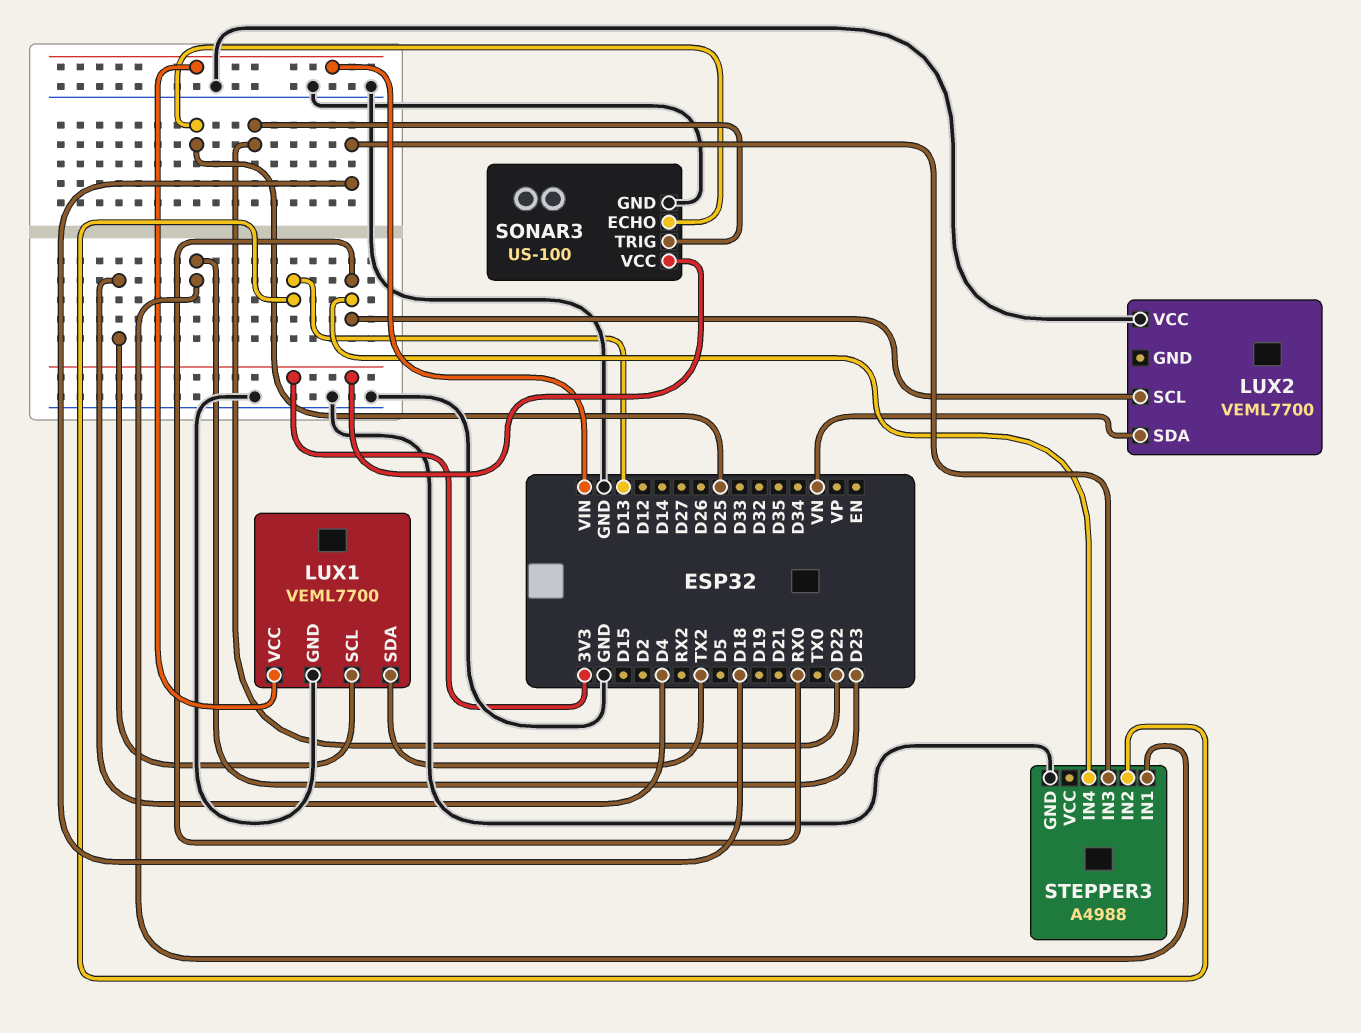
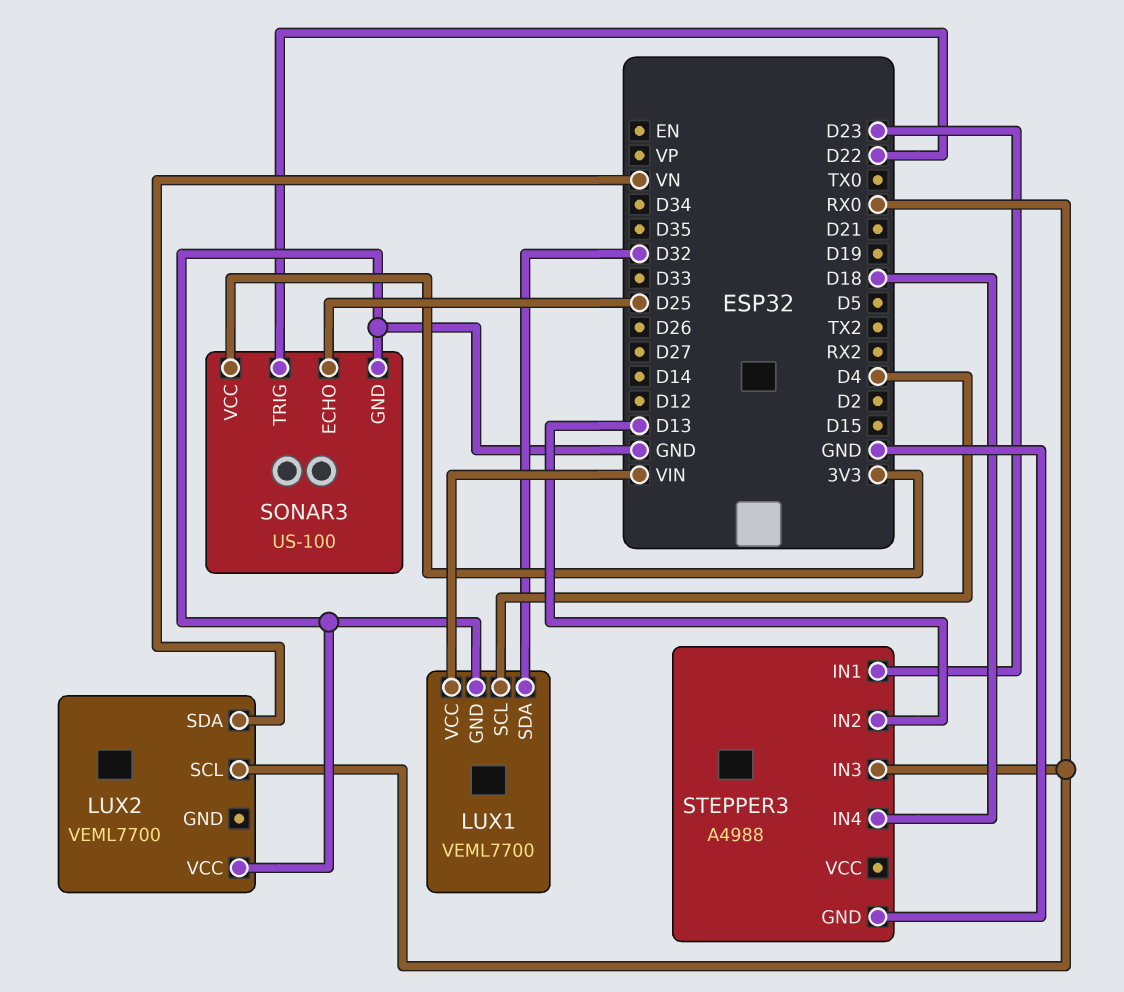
LUX1 pin SDA: TX2 -> D32
STEPPER3 pin IN3: D18 -> RX0
STEPPER3 pin IN4: RX0 -> D18

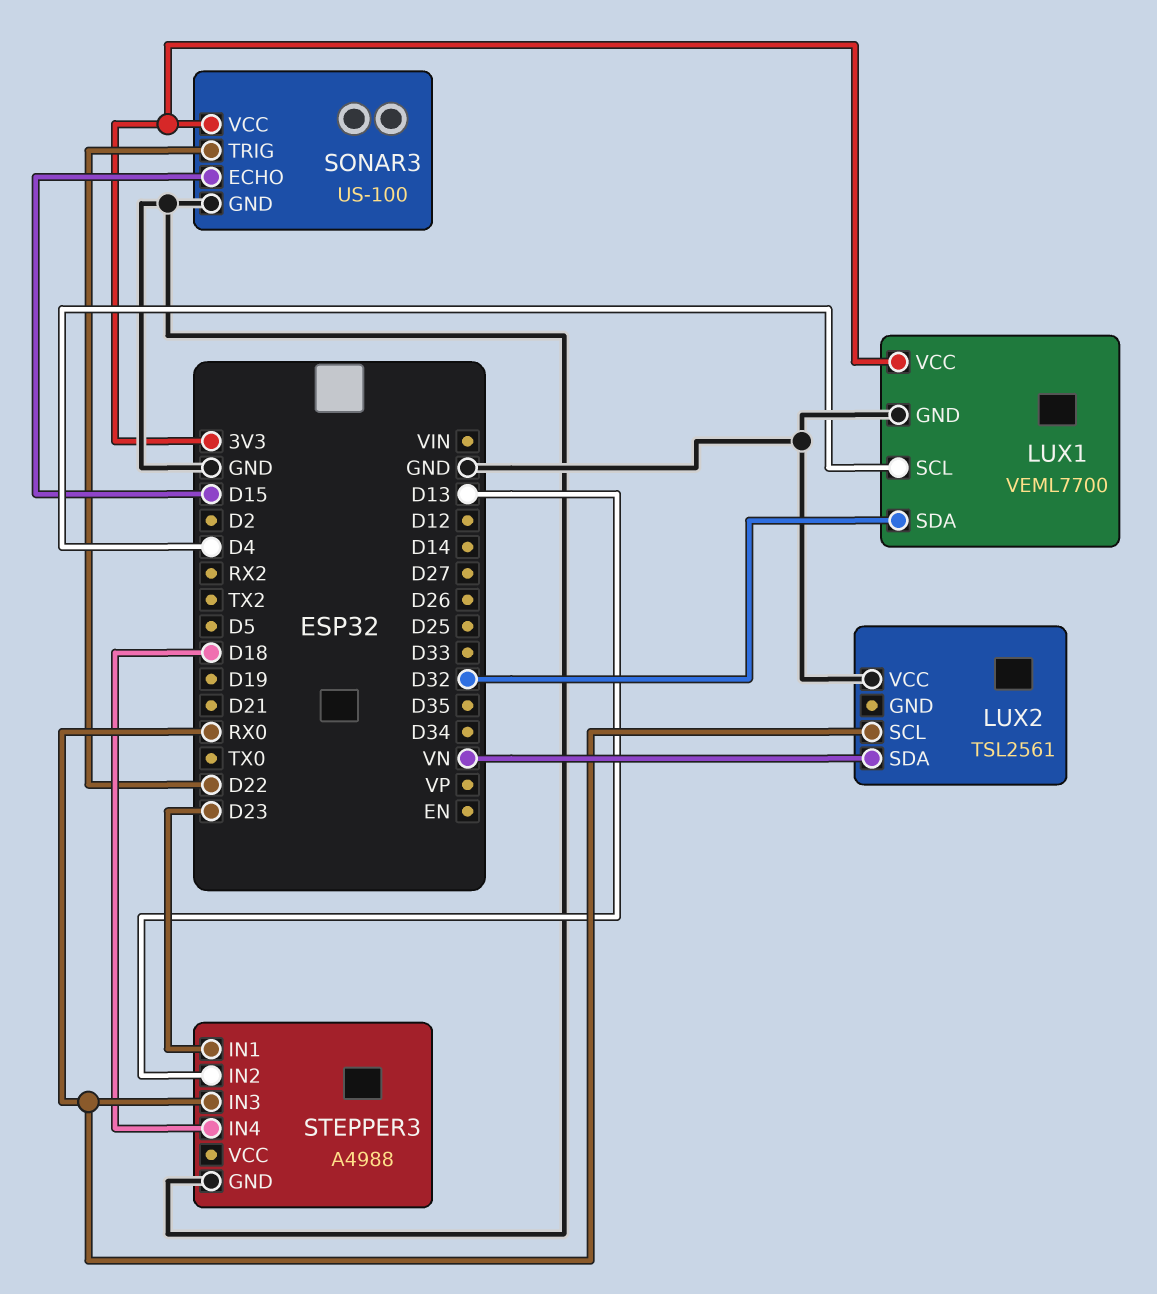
LUX1 pin VCC: VIN -> 3V3
LUX2: VEML7700 -> TSL2561
SONAR3 pin ECHO: D25 -> D15

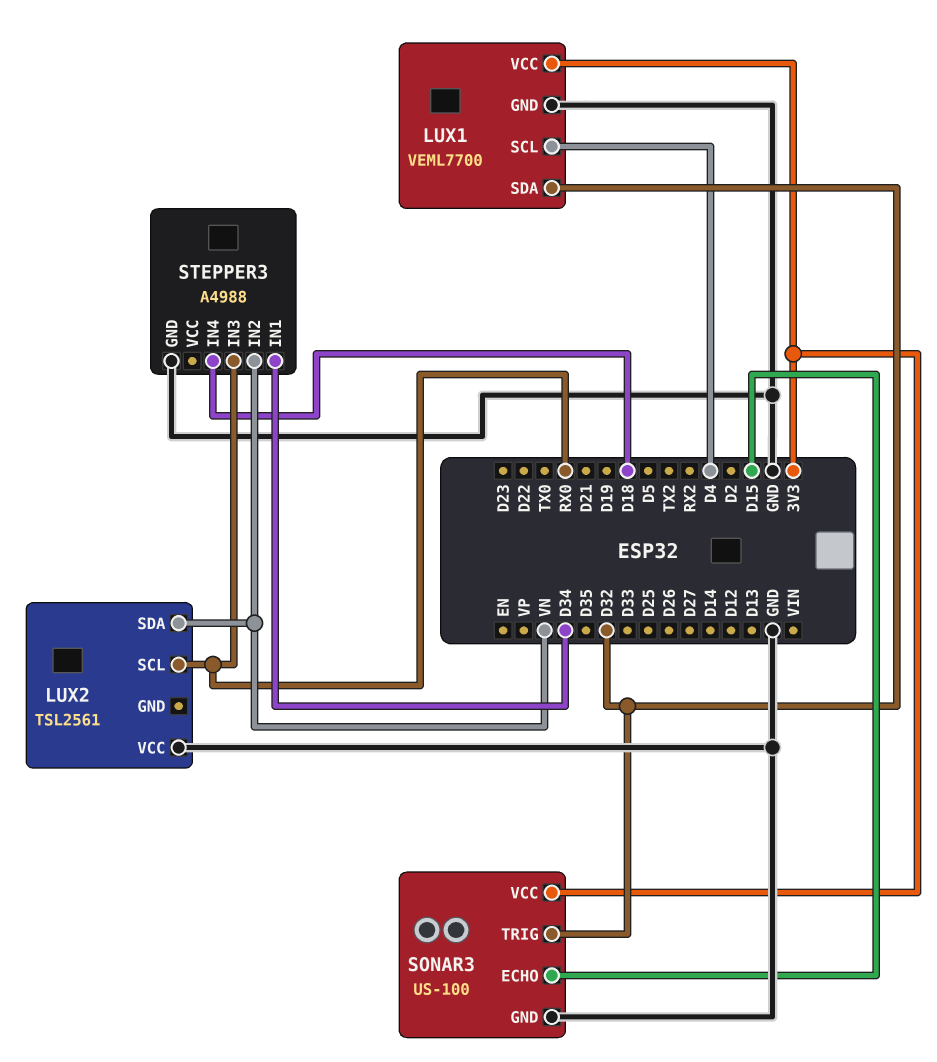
SONAR3 pin TRIG: D22 -> D32
STEPPER3 pin IN1: D23 -> D34
STEPPER3 pin IN2: D13 -> VN

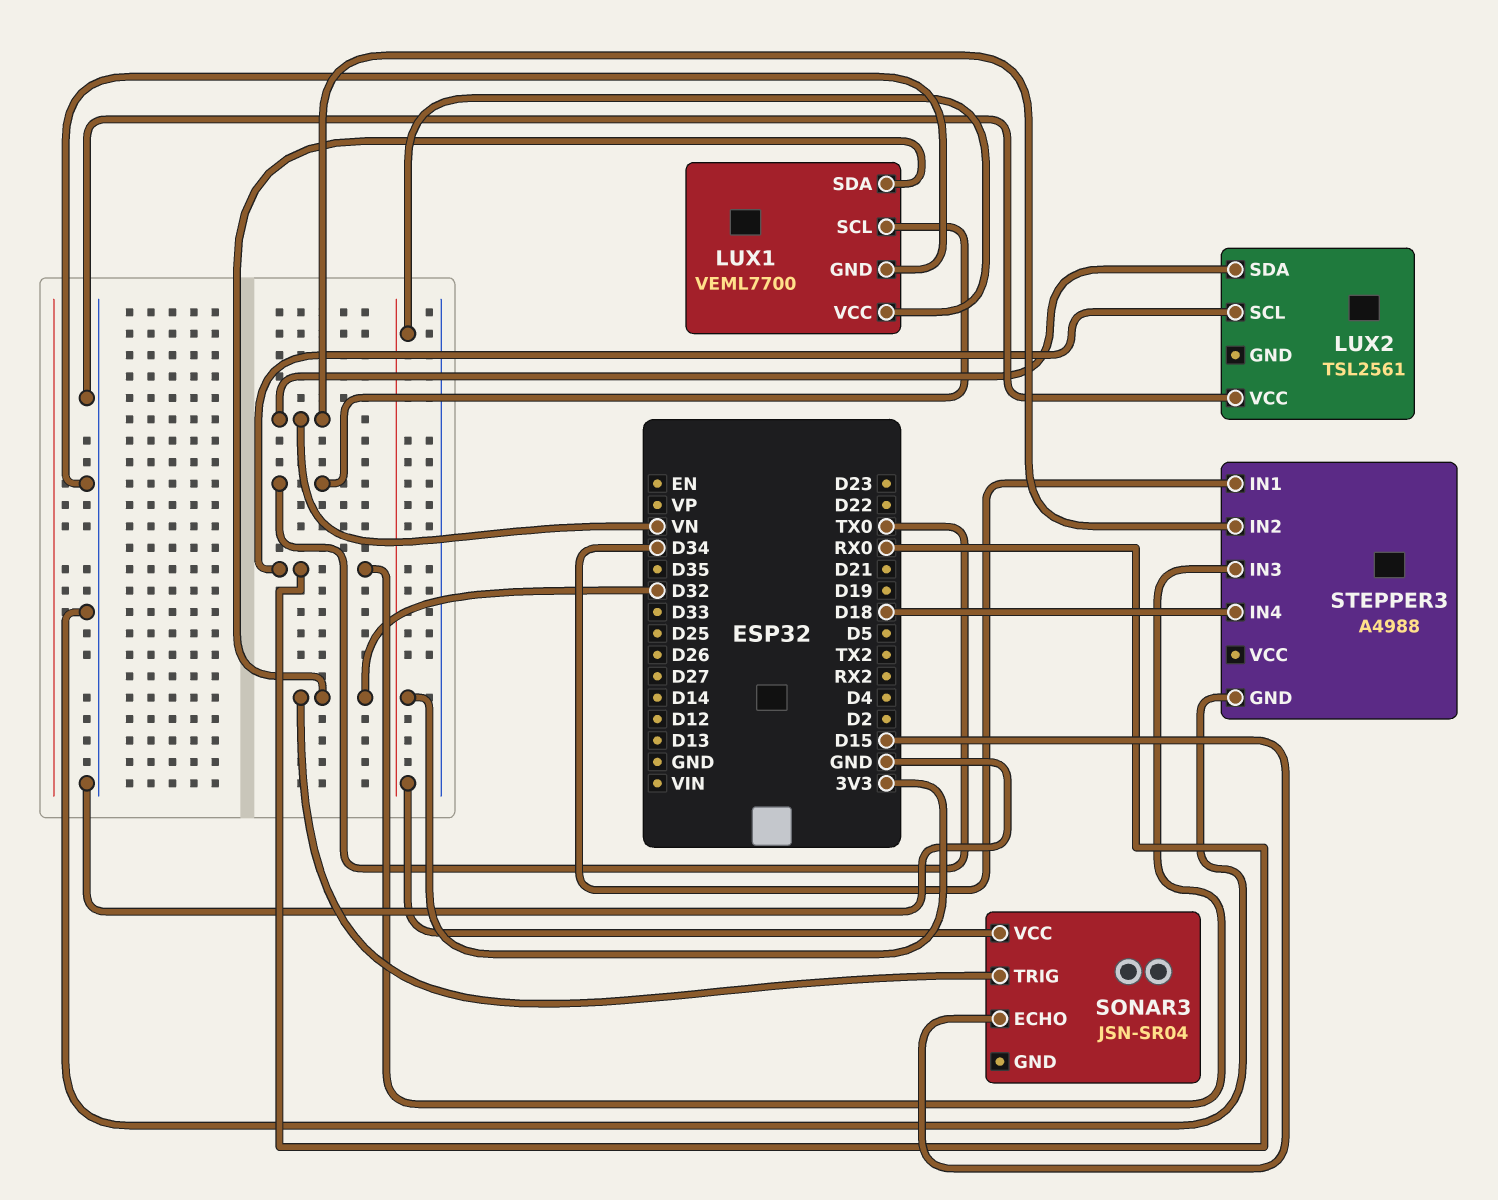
LUX1 pin SCL: D4 -> TX0
SONAR3: US-100 -> JSN-SR04
SONAR3 pin GND: GND -> none

